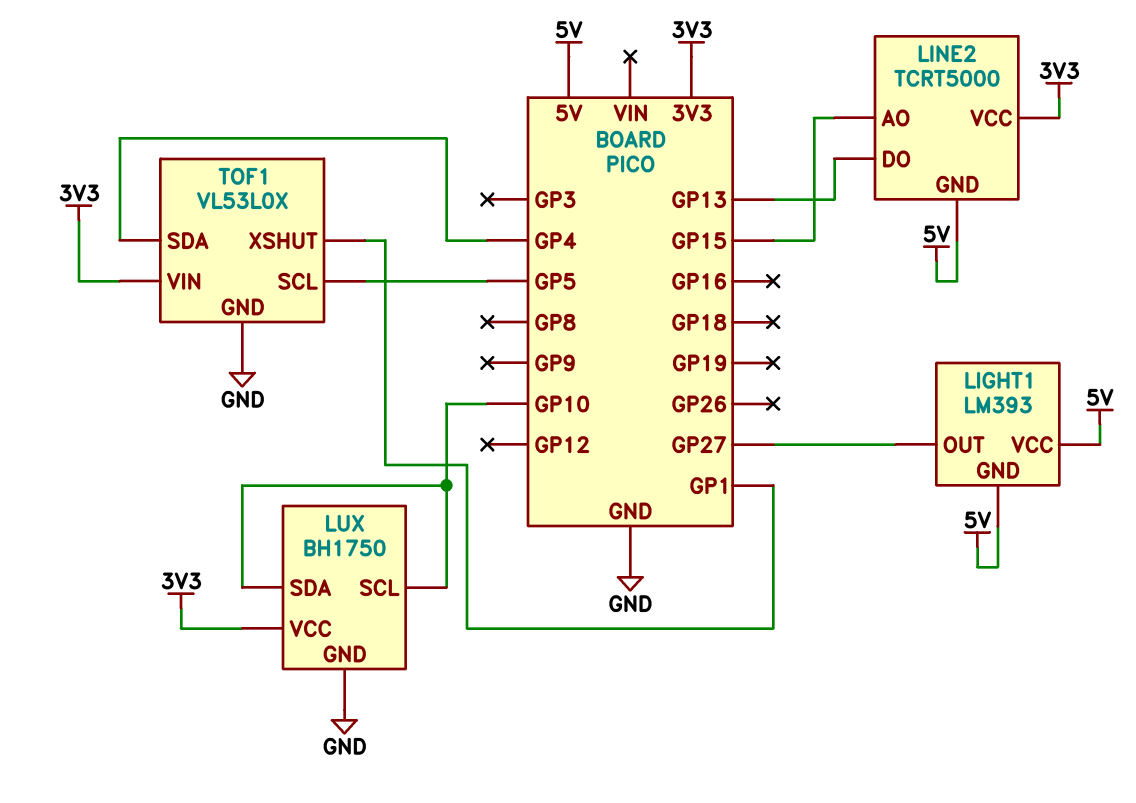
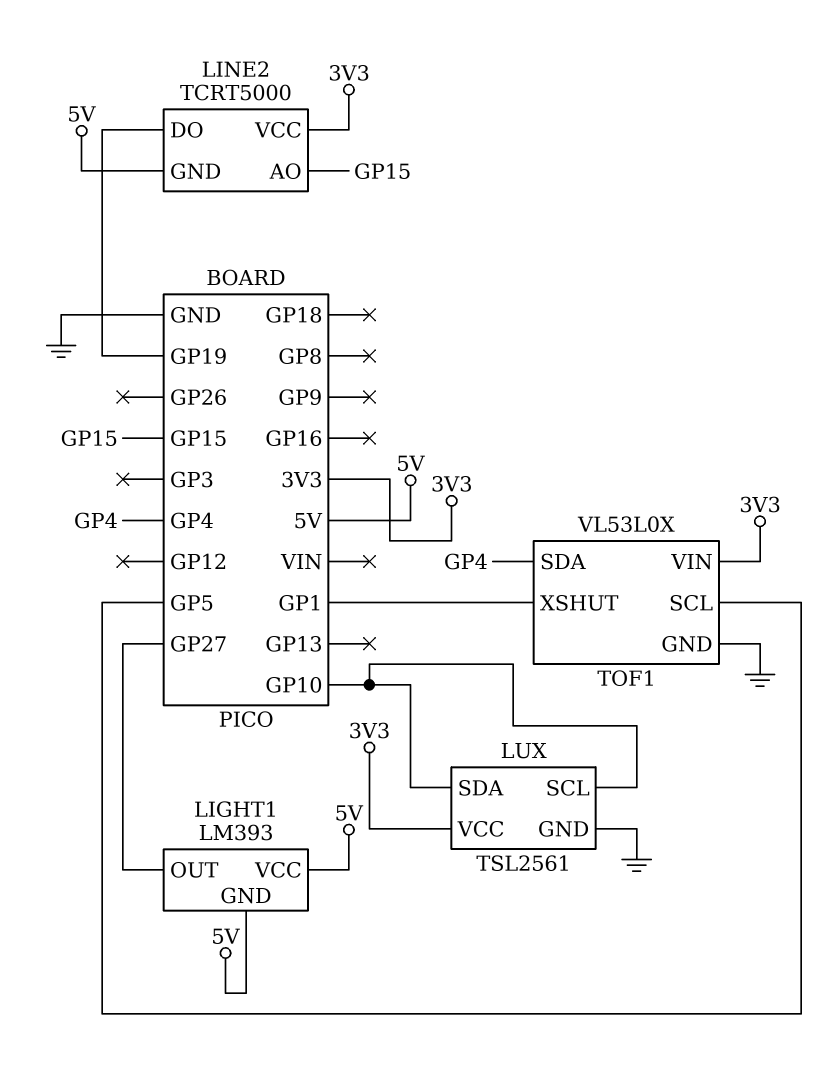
LINE2 pin DO: GP13 -> GP19
LUX: BH1750 -> TSL2561

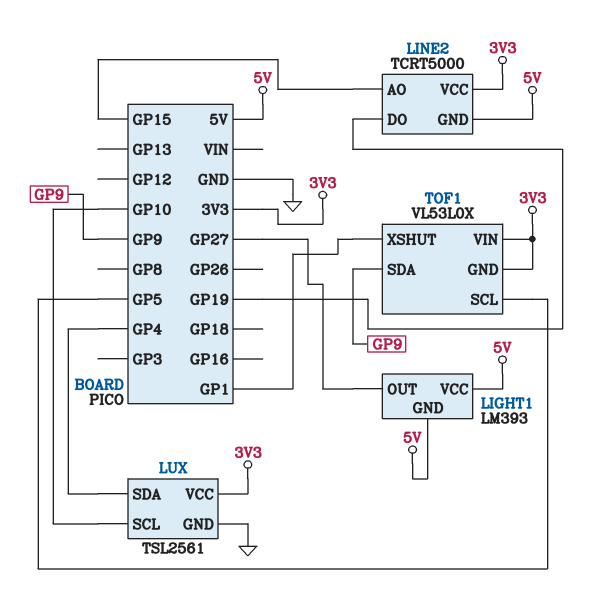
LUX pin SDA: GP10 -> GP4
TOF1 pin GND: GND -> 3V3
TOF1 pin SDA: GP4 -> GP9

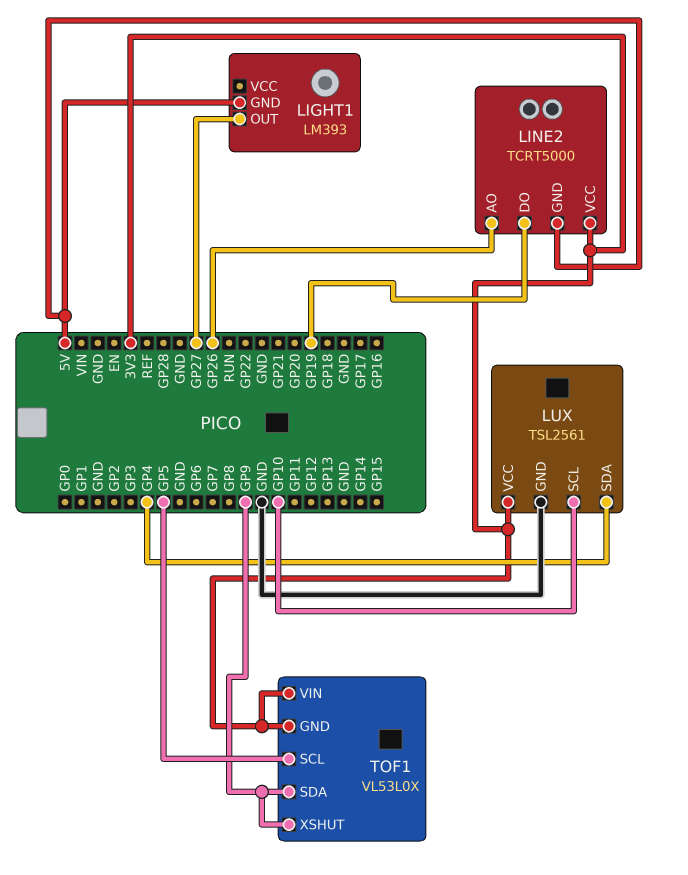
LIGHT1 pin VCC: 5V -> none
LINE2 pin AO: GP15 -> GP26
TOF1 pin XSHUT: GP1 -> GP9

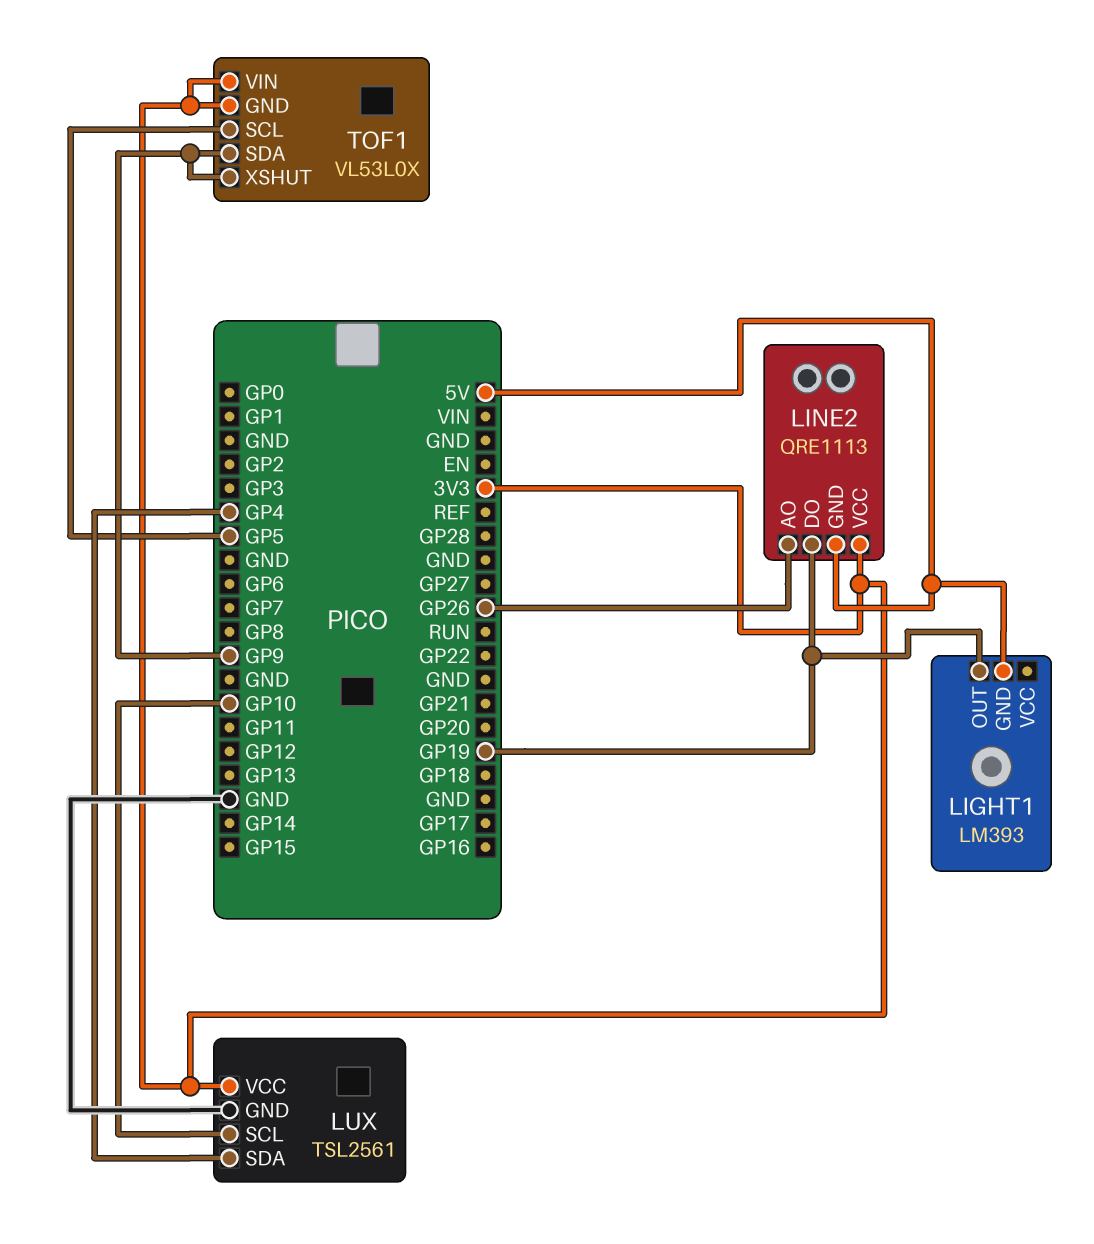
LIGHT1 pin OUT: GP27 -> GP19
LINE2: TCRT5000 -> QRE1113

